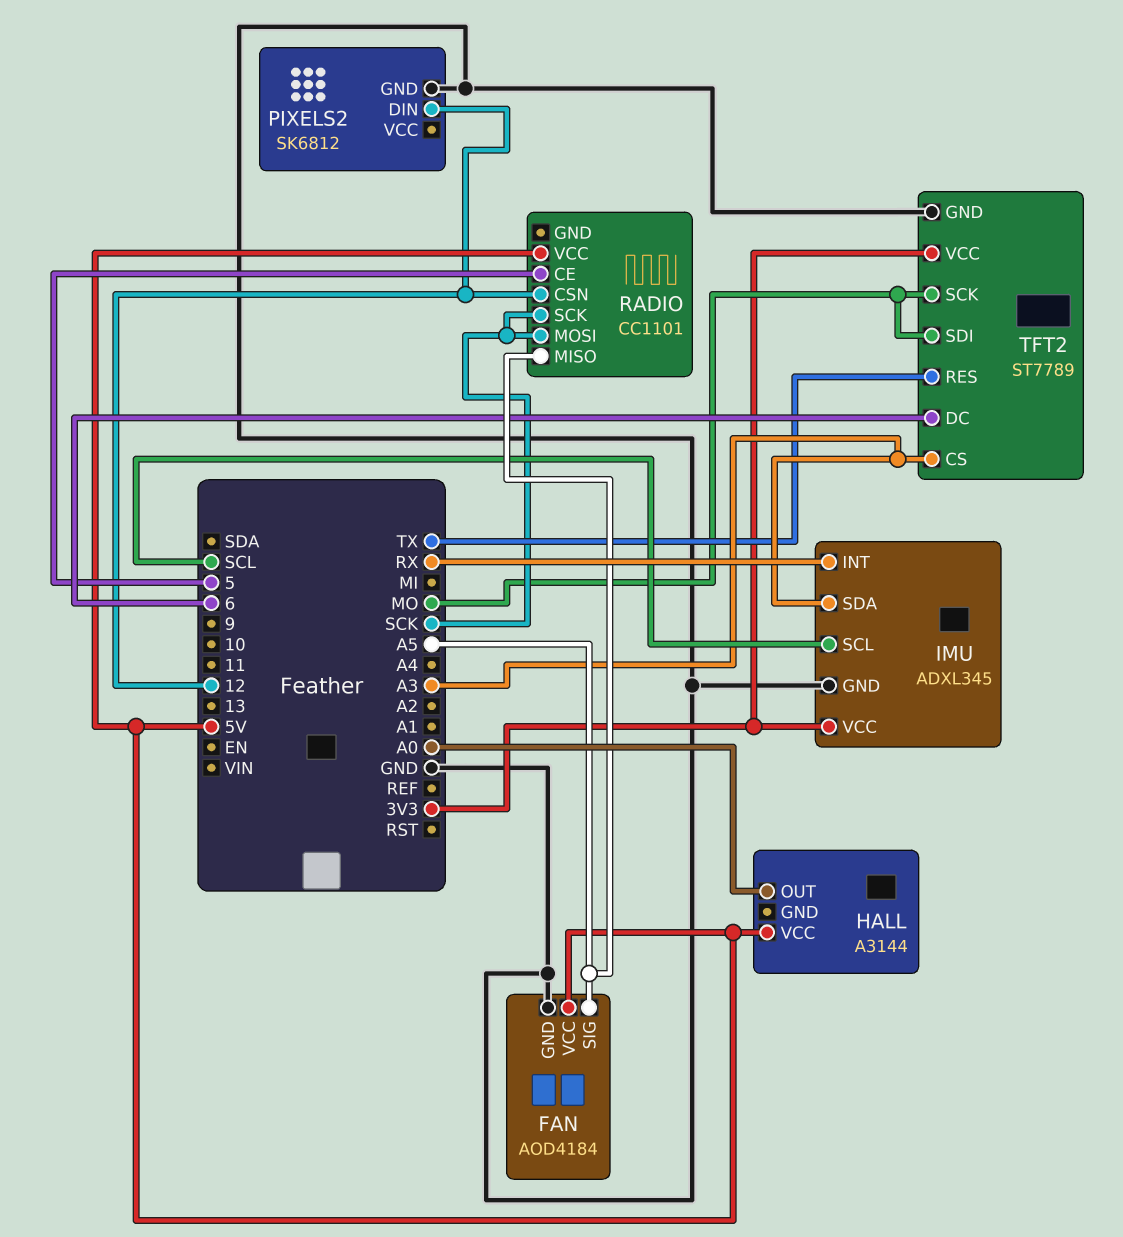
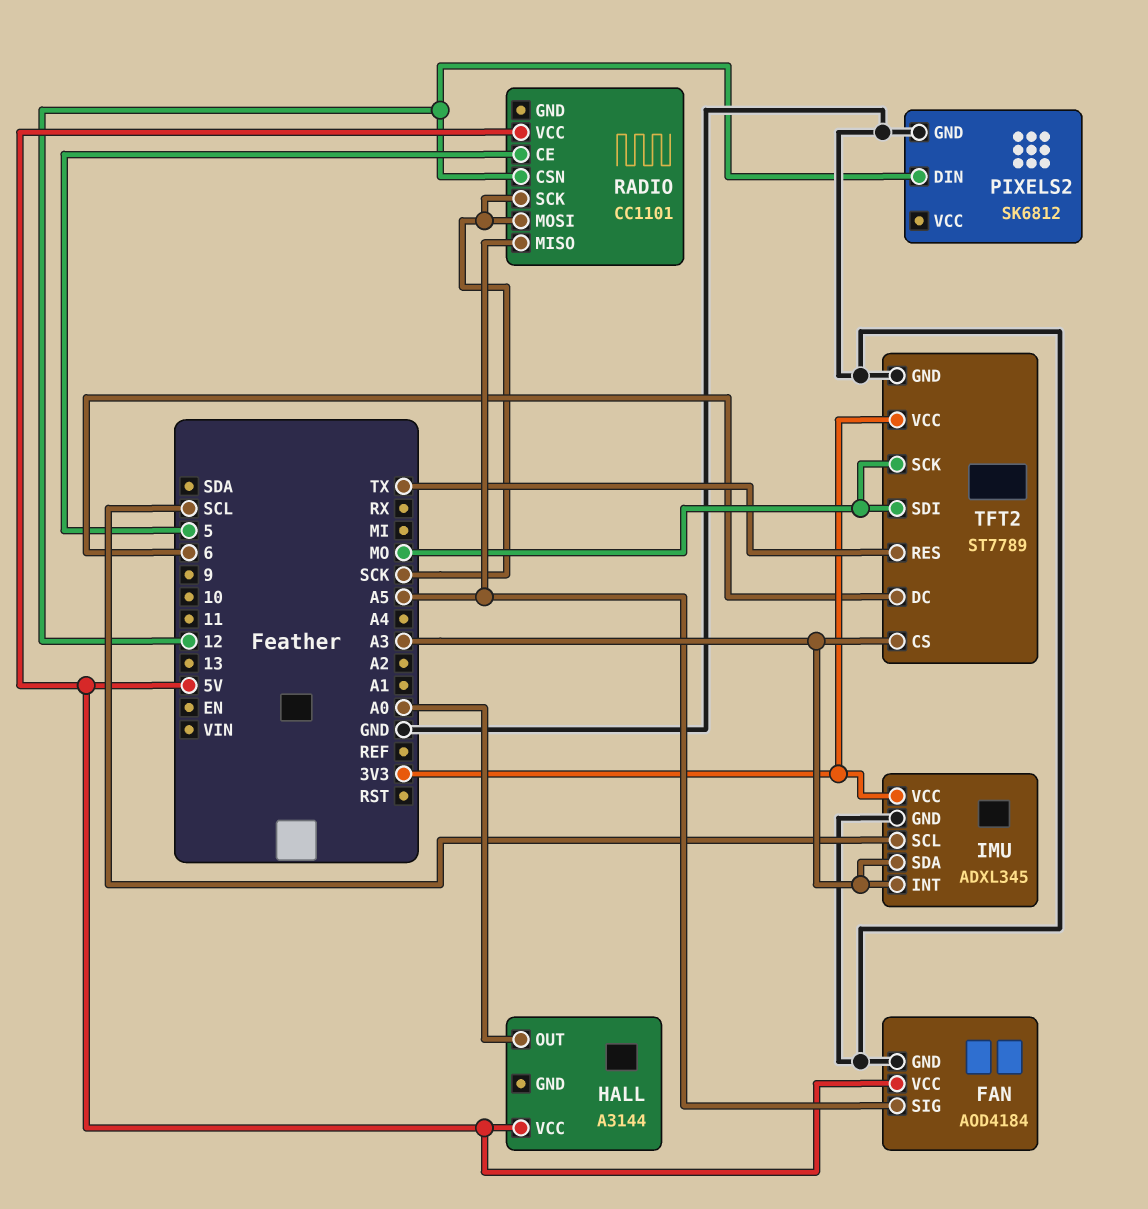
IMU pin INT: RX -> A3

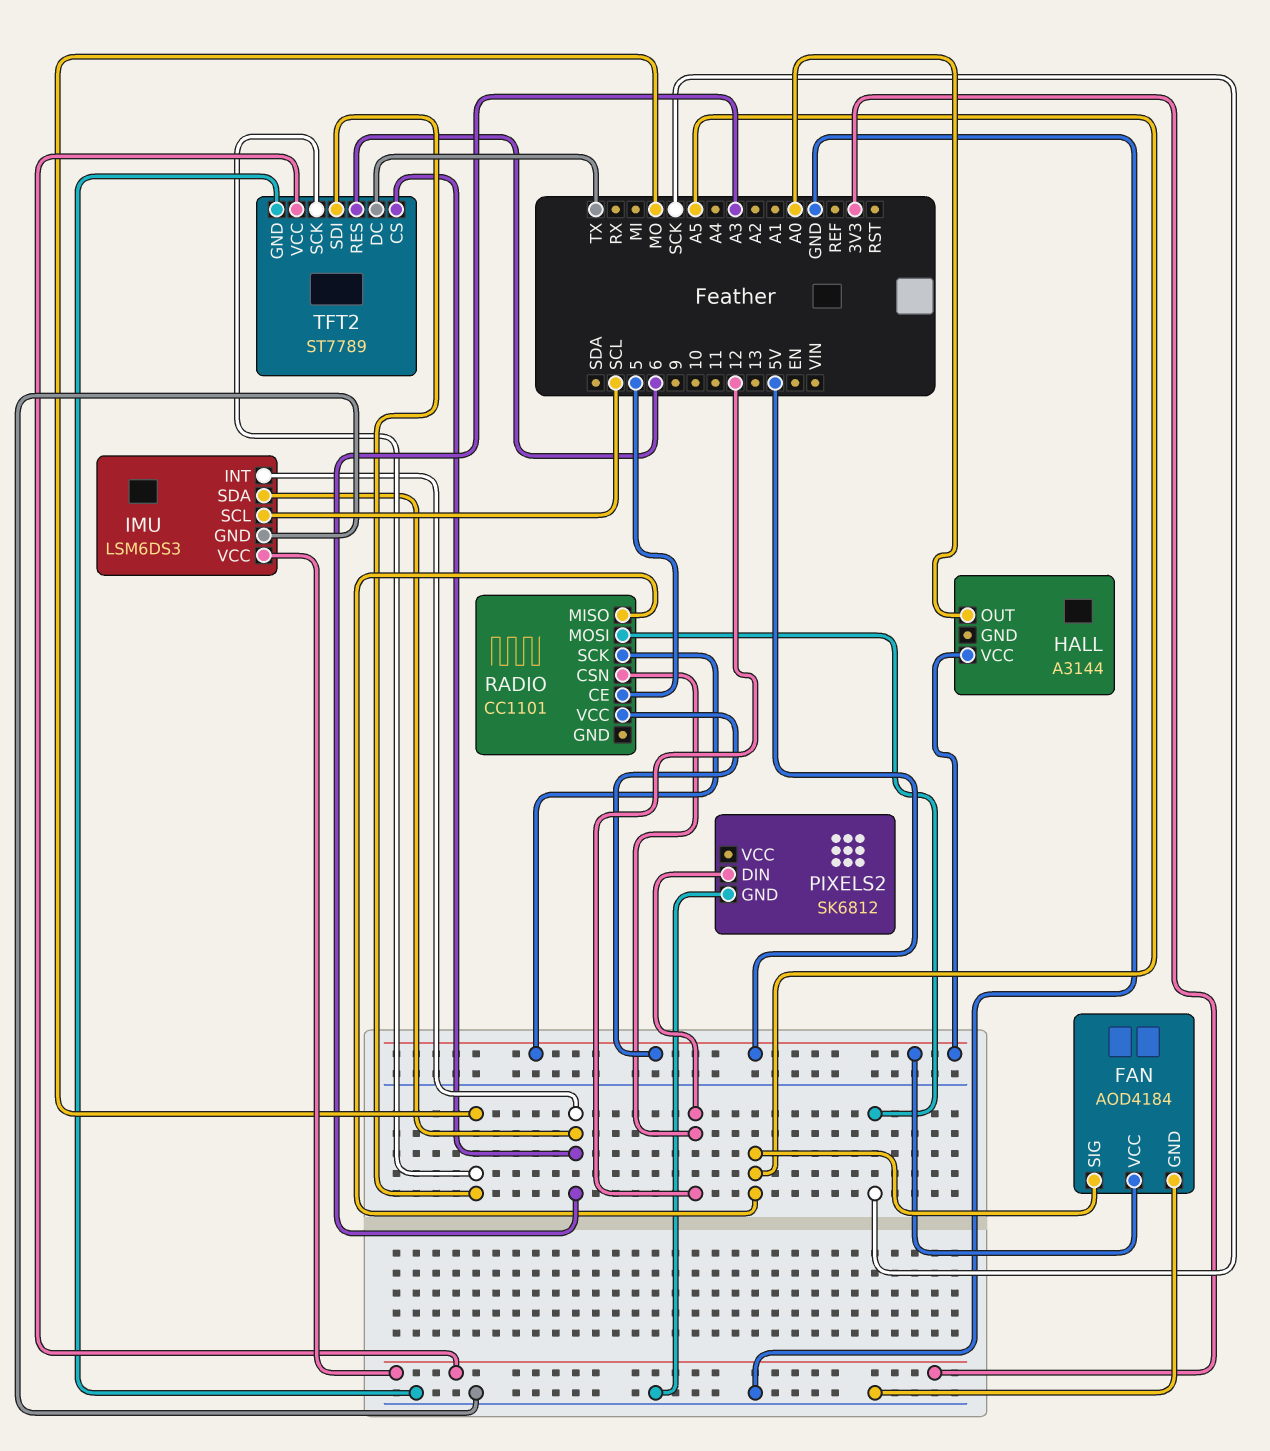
IMU: ADXL345 -> LSM6DS3
RADIO pin SCK: SCK -> 5V
TFT2 pin DC: 6 -> TX
TFT2 pin RES: TX -> 6

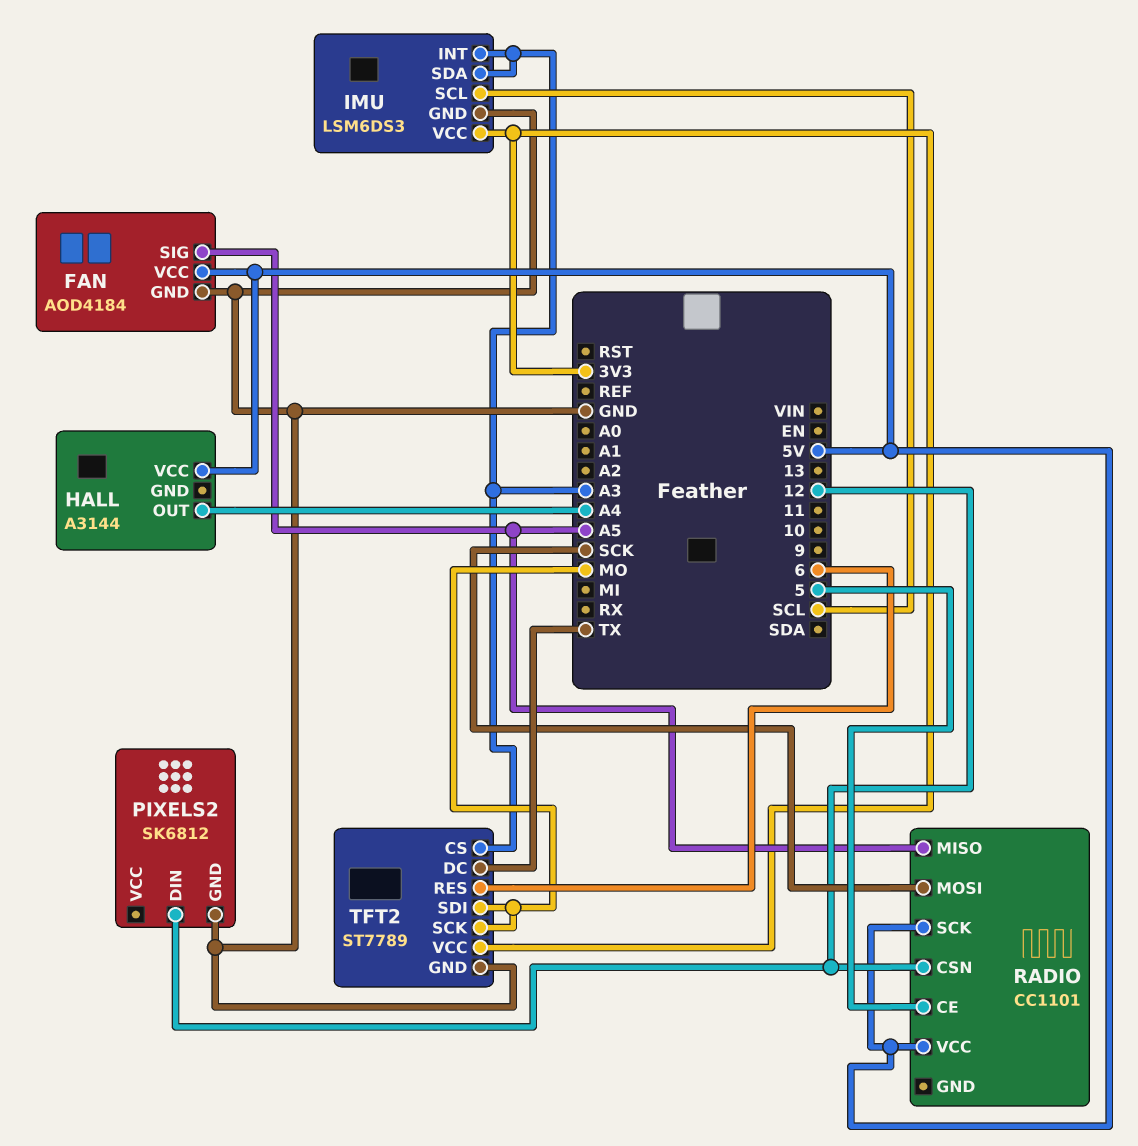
HALL pin OUT: A0 -> A4

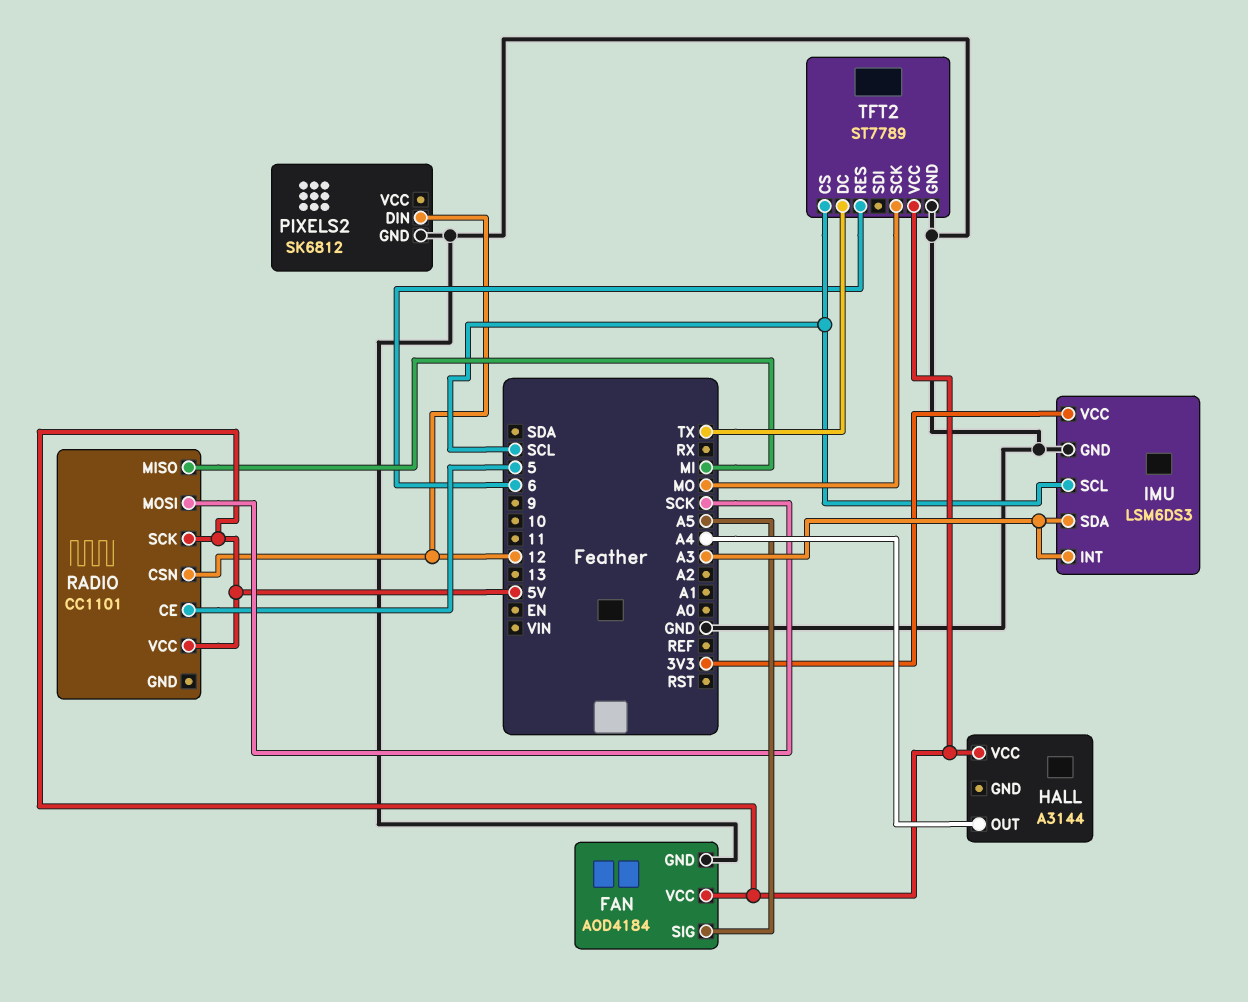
RADIO pin MISO: A5 -> MI
TFT2 pin CS: A3 -> SCL
TFT2 pin SDI: MO -> none
TFT2 pin VCC: 3V3 -> 5V

